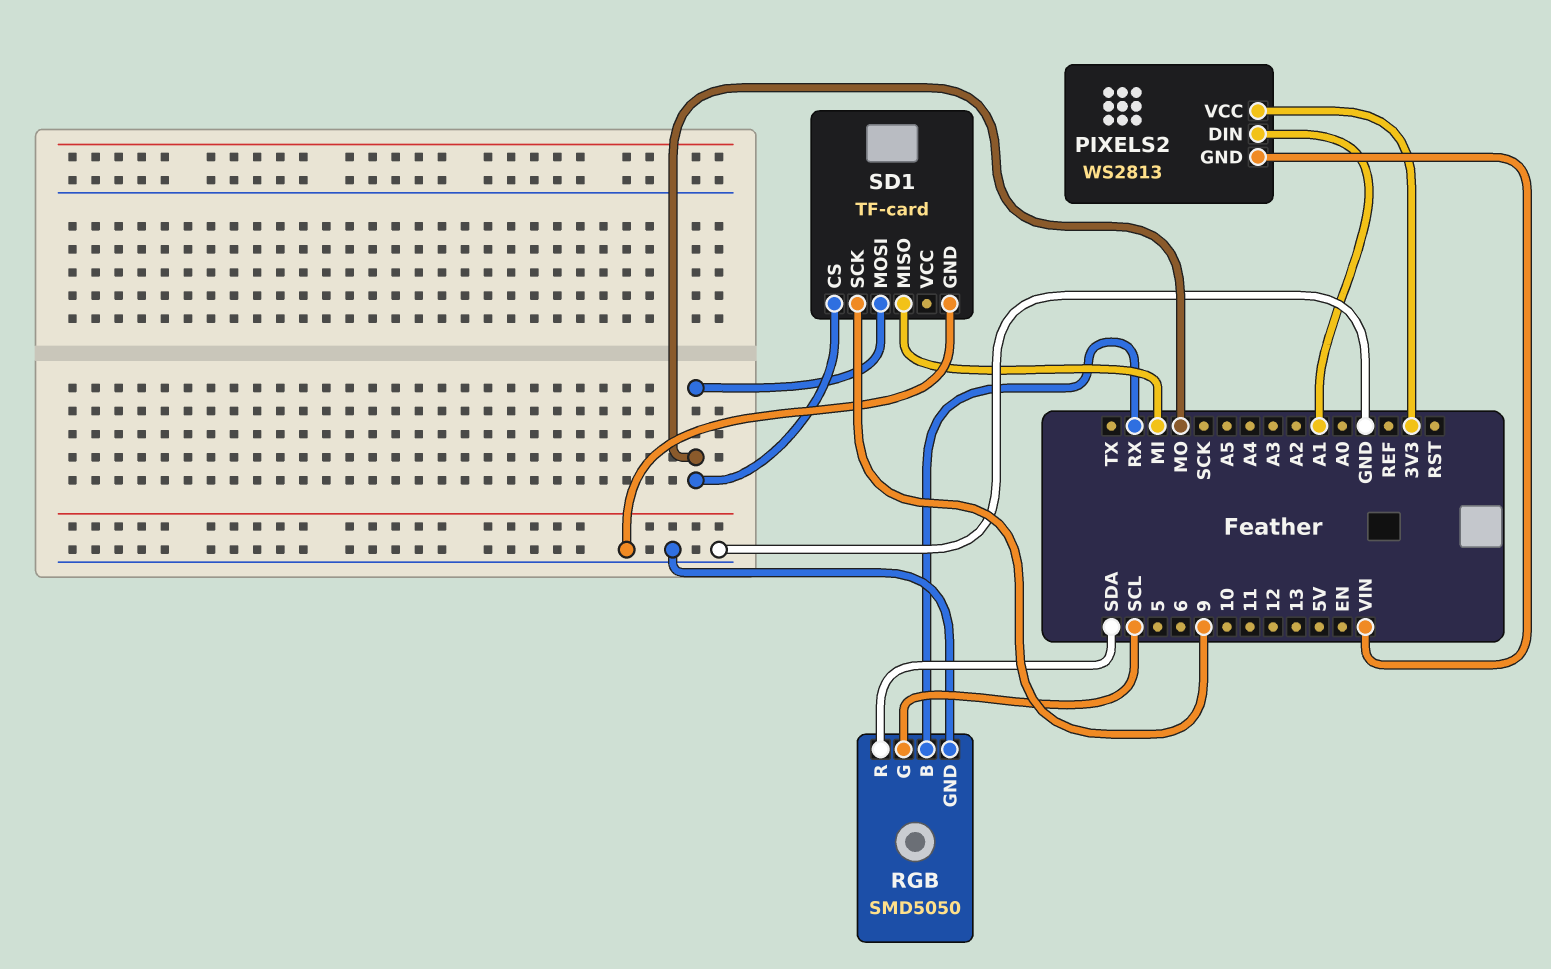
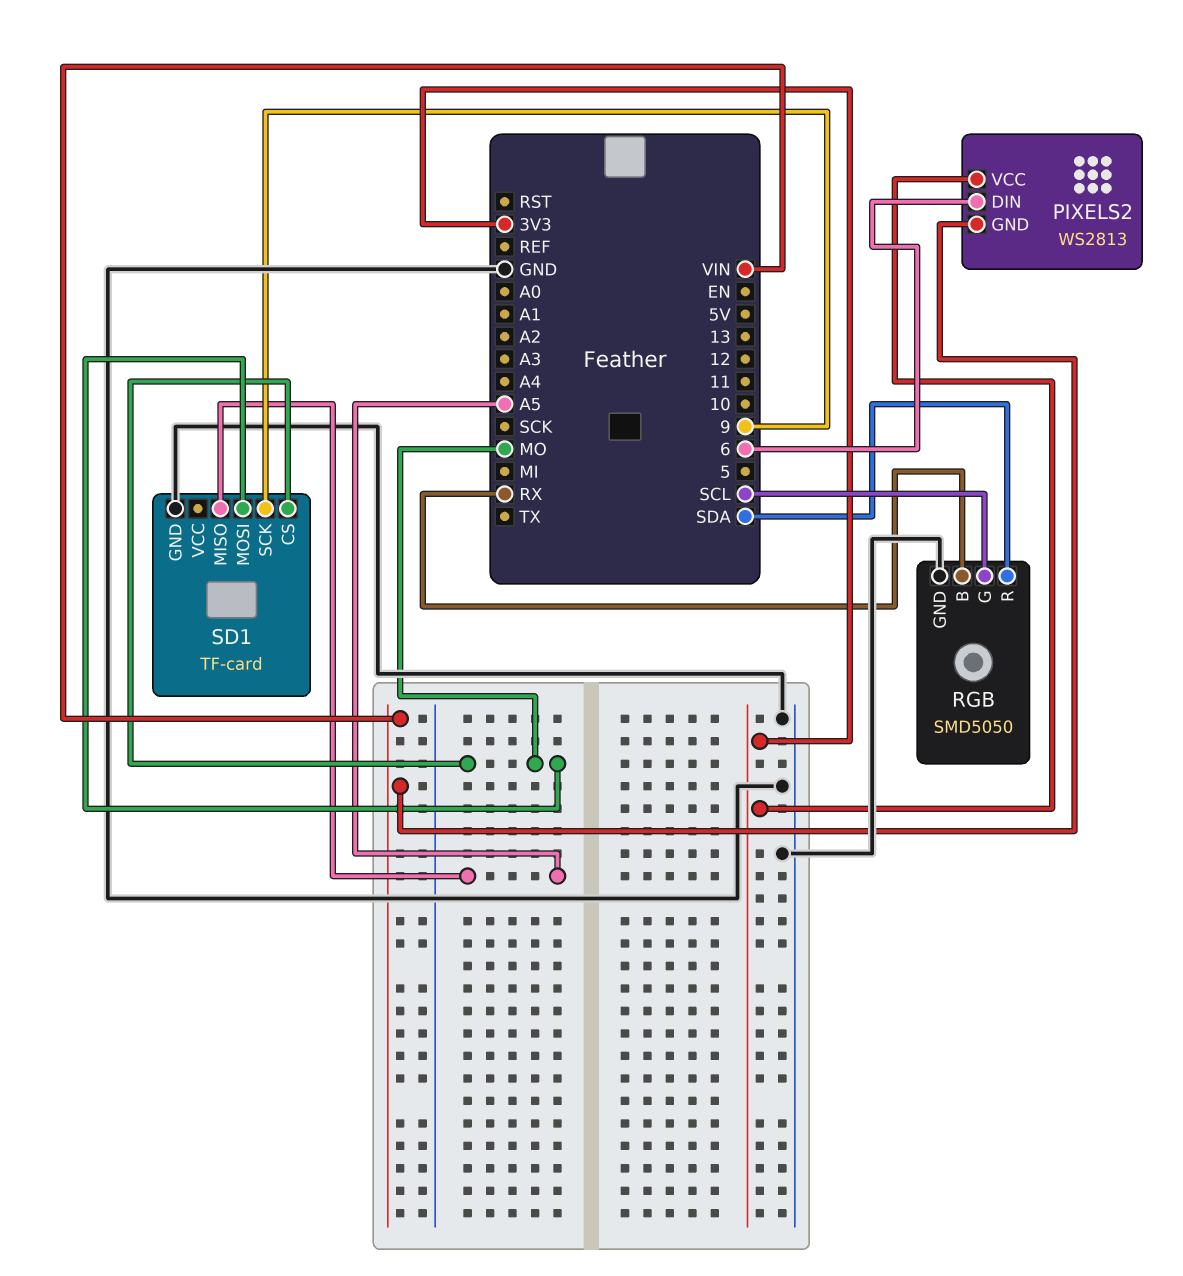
PIXELS2 pin DIN: A1 -> 6
SD1 pin MISO: MI -> A5

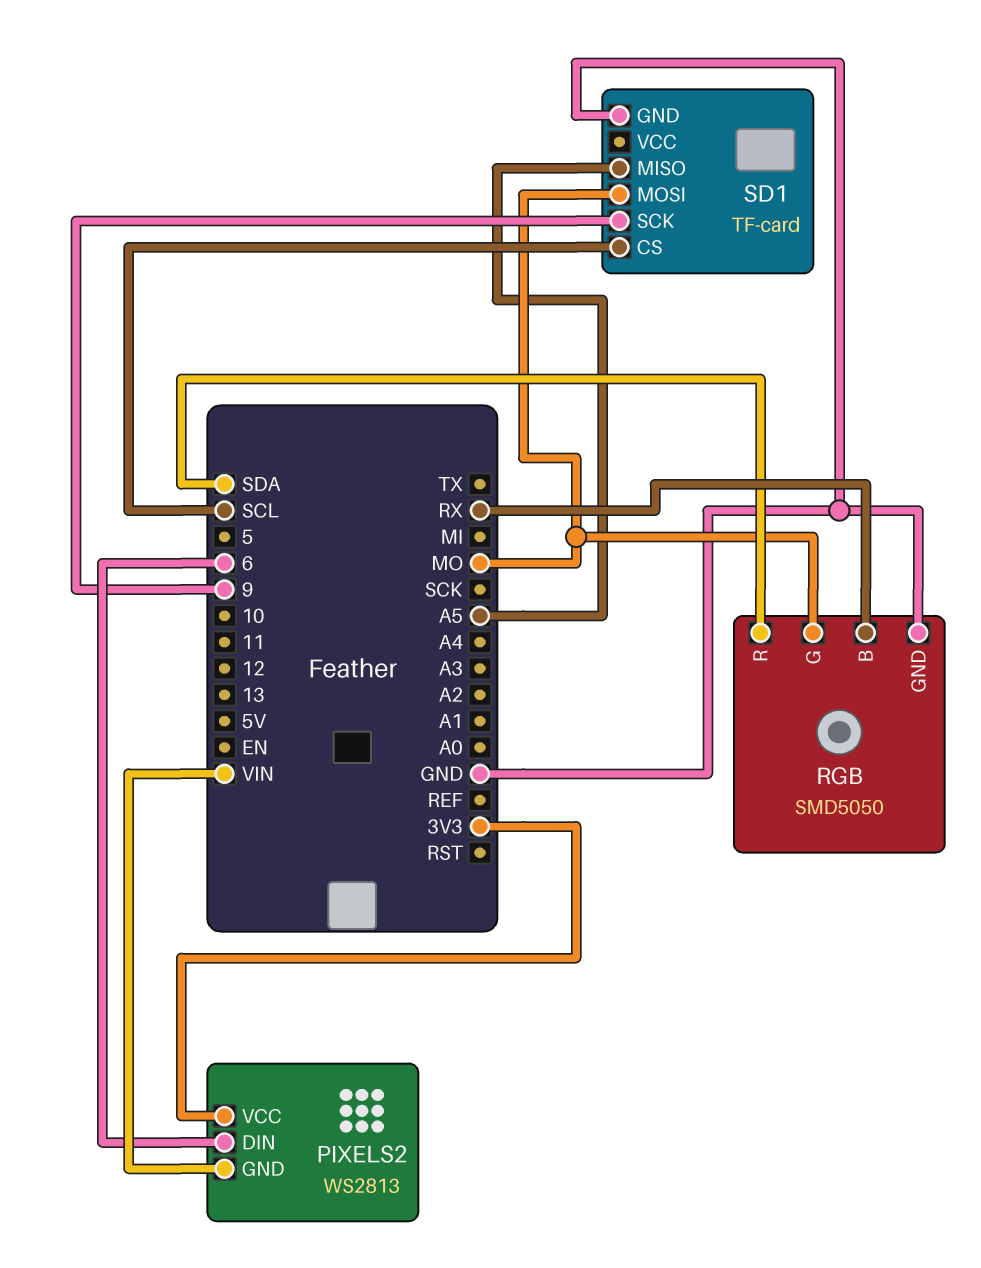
RGB pin G: SCL -> MO
SD1 pin CS: MO -> SCL

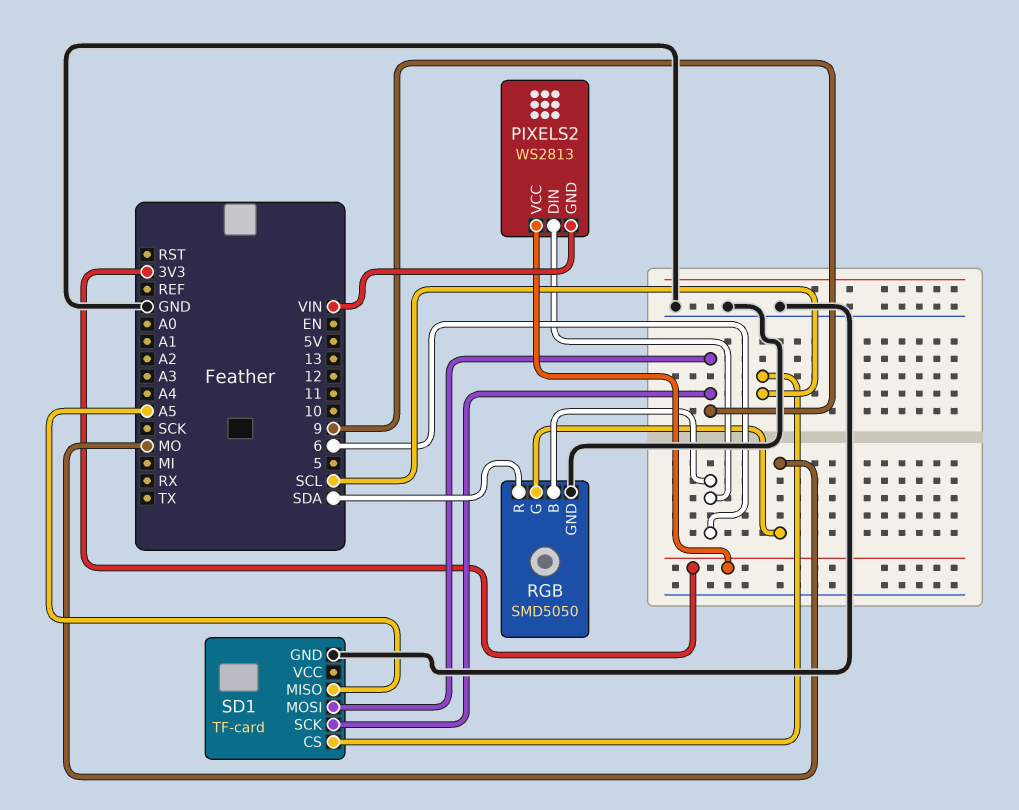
RGB pin B: RX -> 6
SD1 pin MOSI: MO -> 9

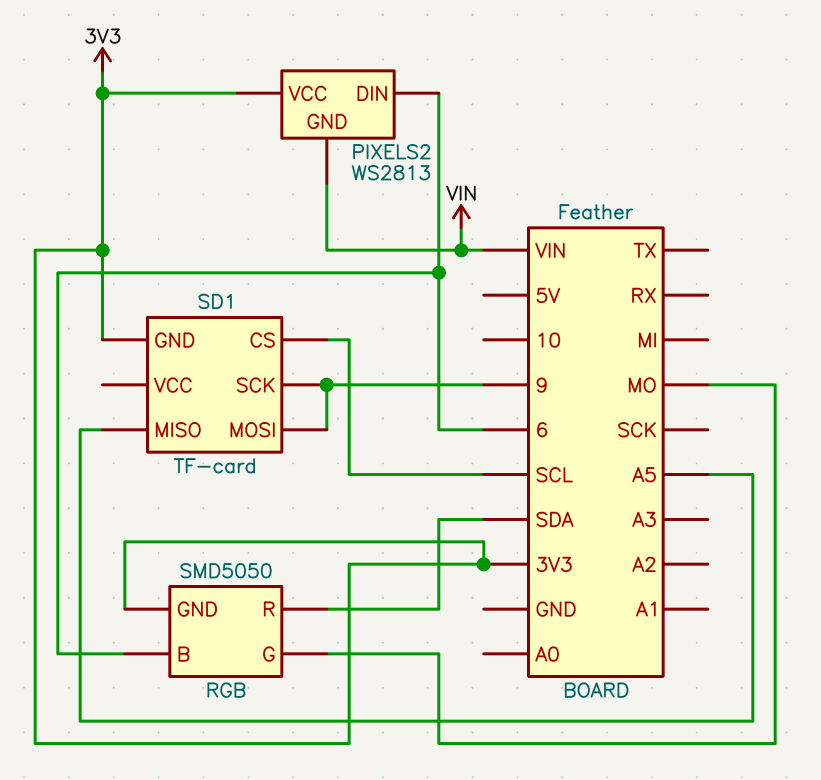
RGB pin GND: GND -> 3V3
SD1 pin GND: GND -> 3V3

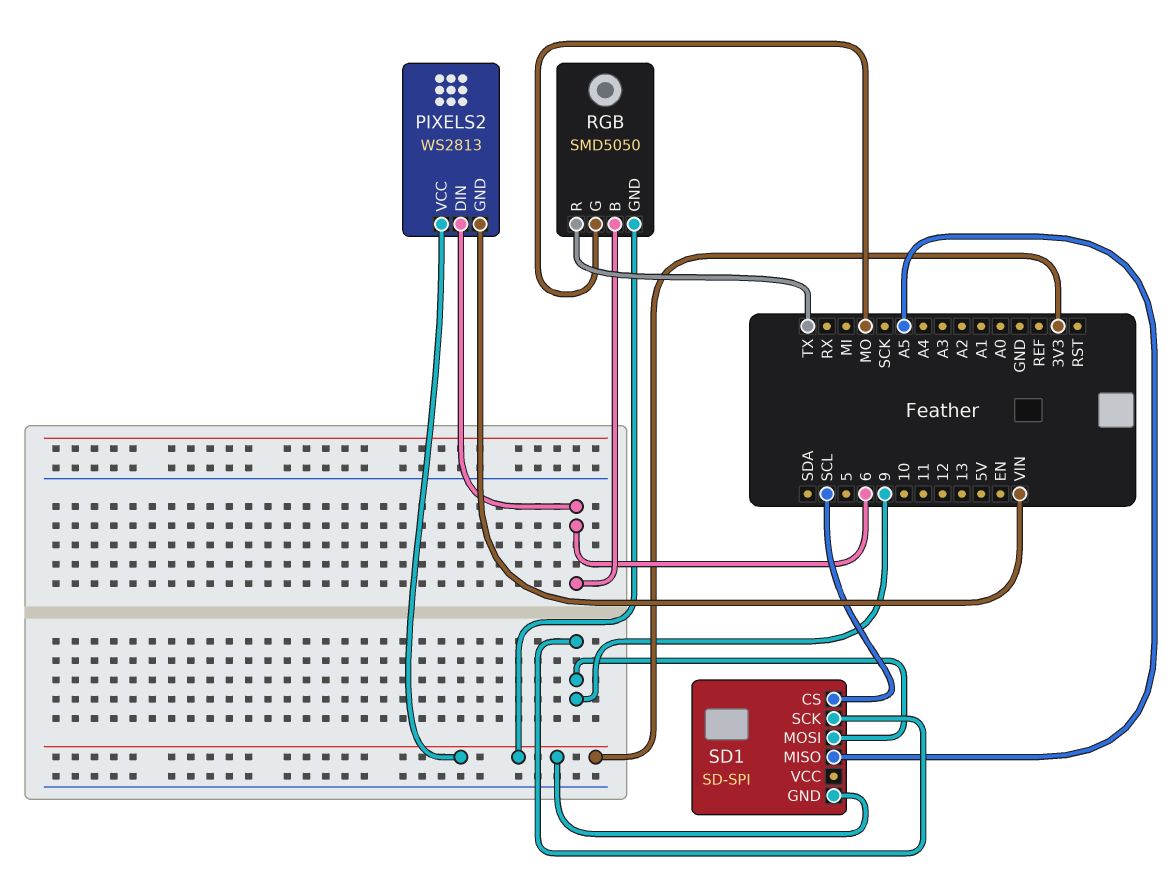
RGB pin R: SDA -> TX
SD1: TF-card -> SD-SPI

